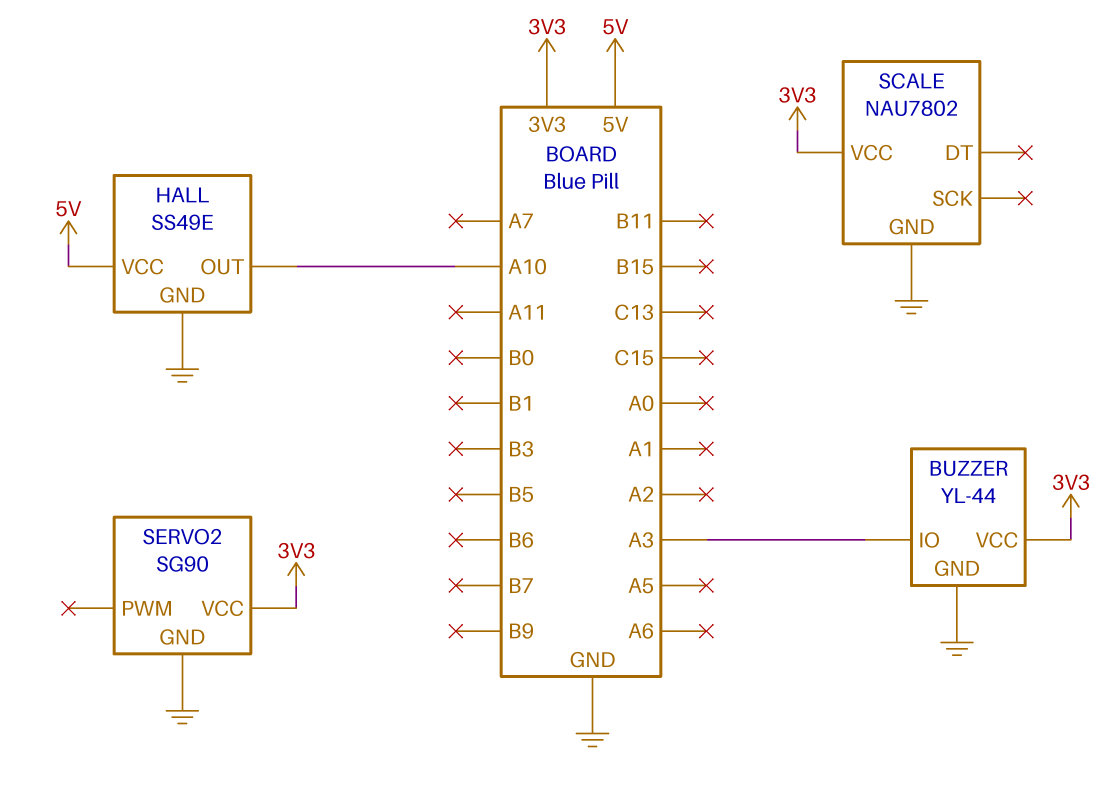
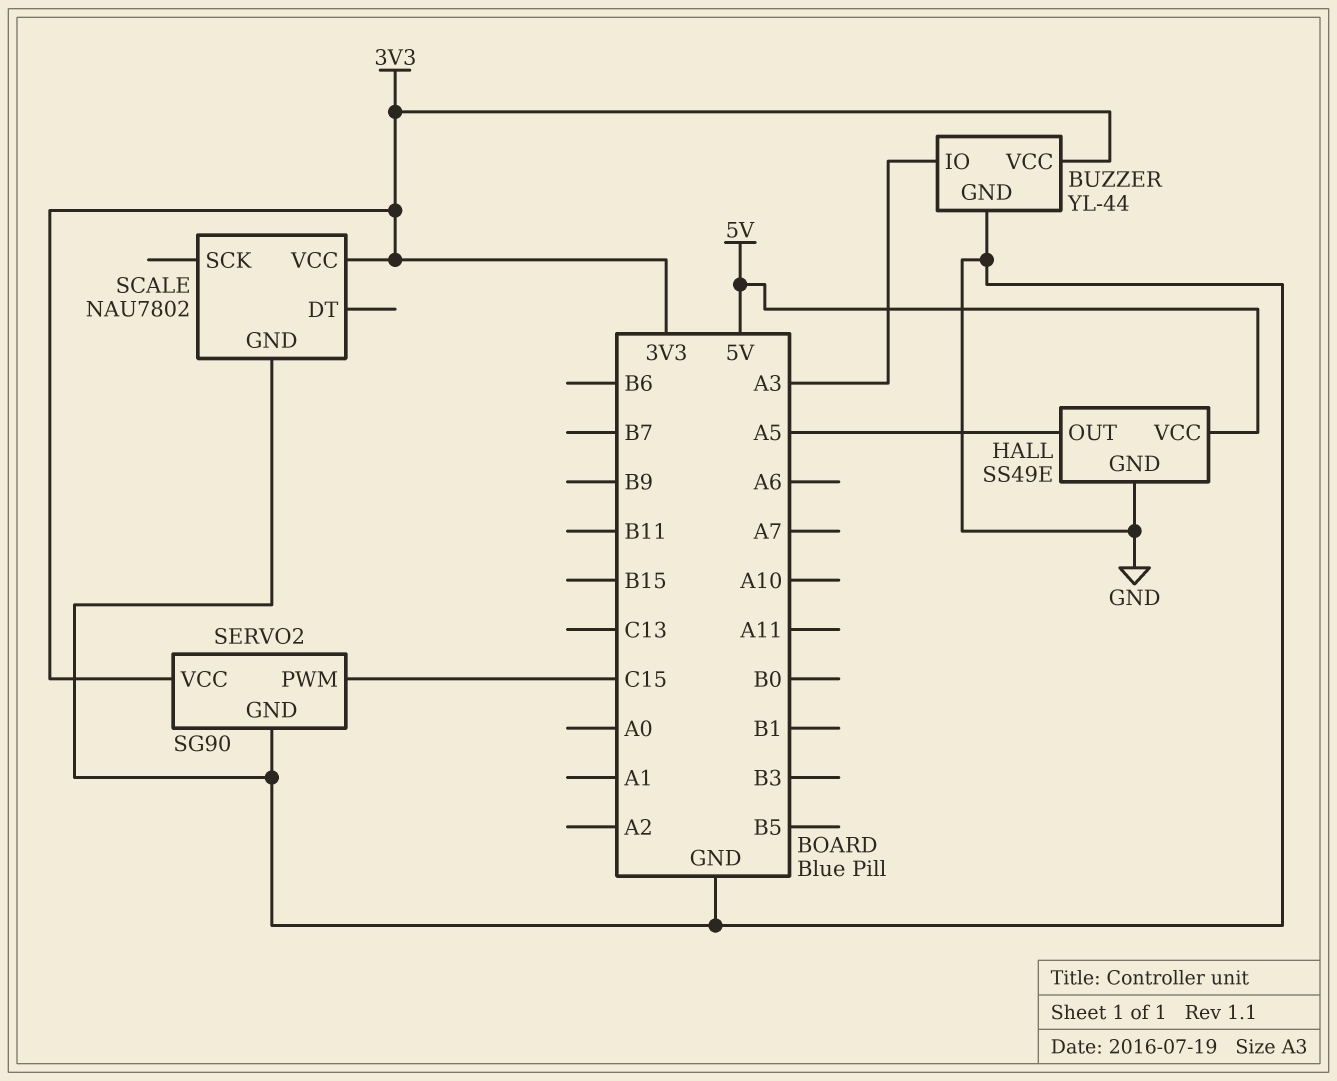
HALL pin OUT: A10 -> A5
SERVO2 pin PWM: none -> C15

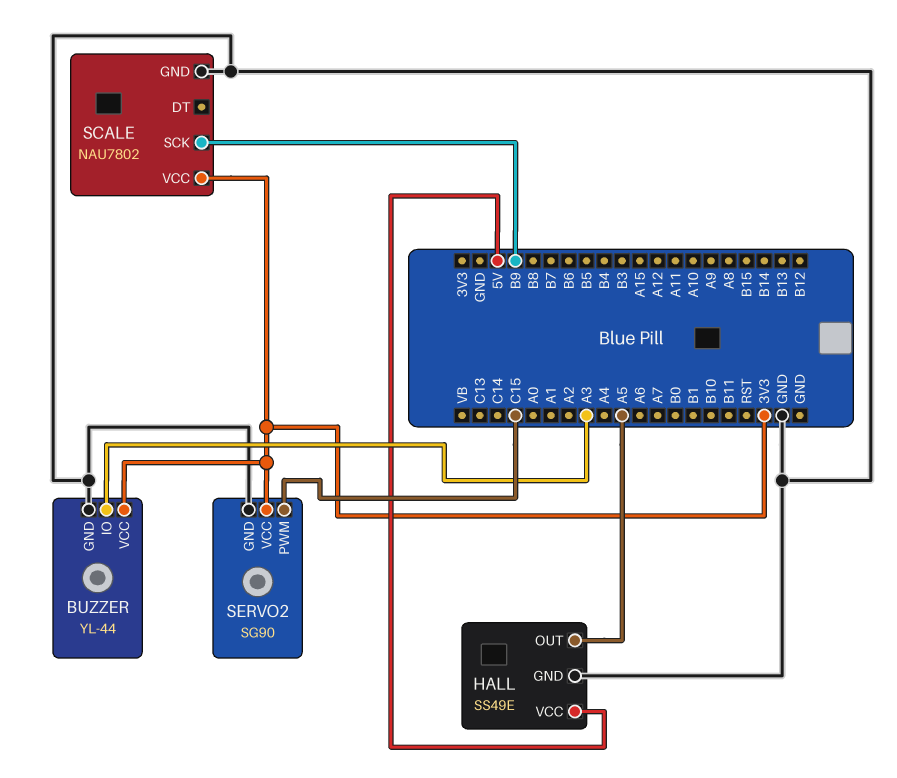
SCALE pin SCK: none -> B9

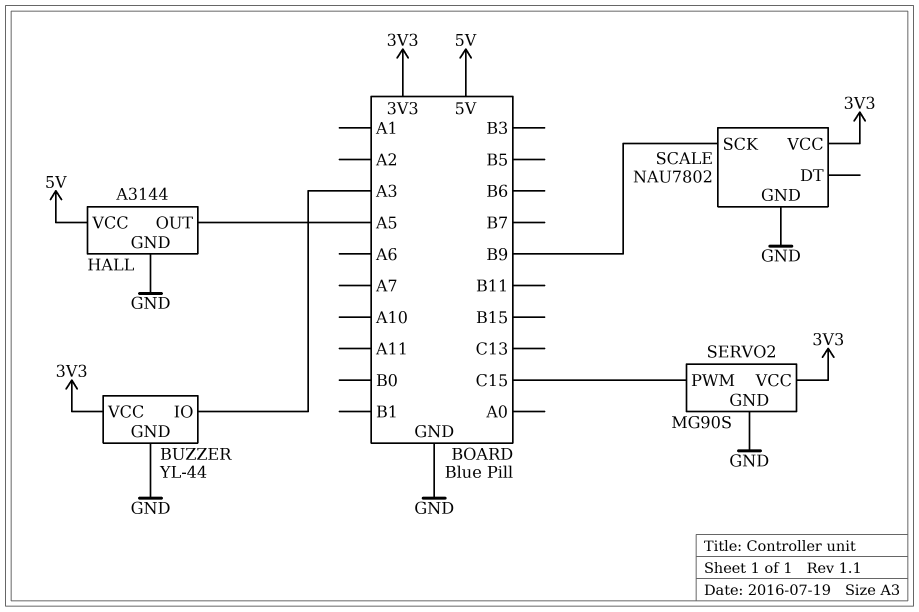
HALL: SS49E -> A3144
SERVO2: SG90 -> MG90S

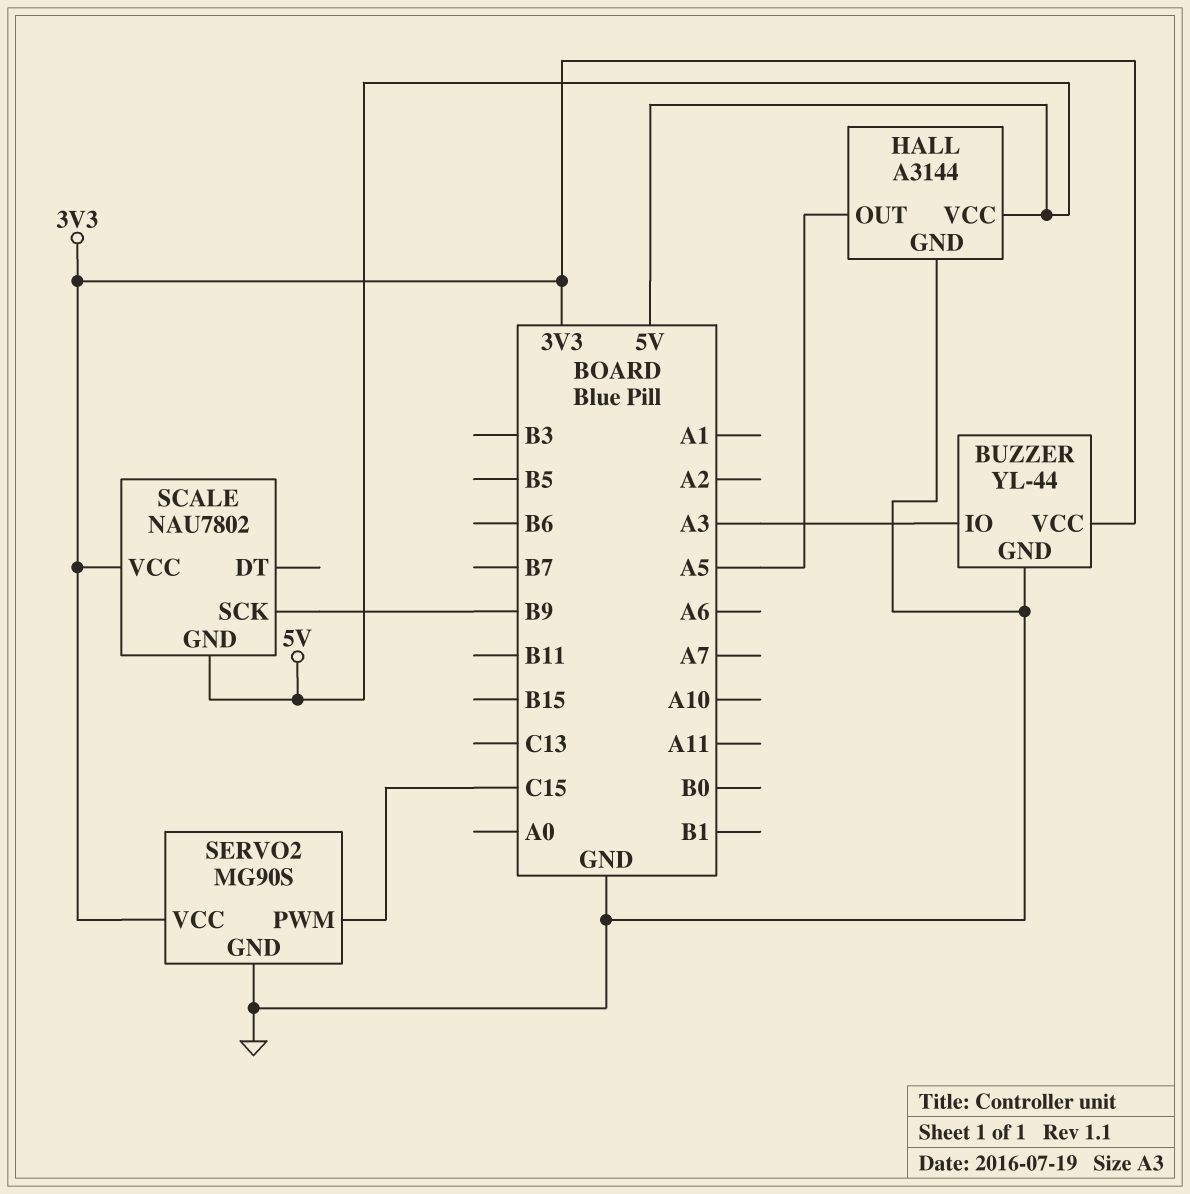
SCALE pin GND: GND -> 5V

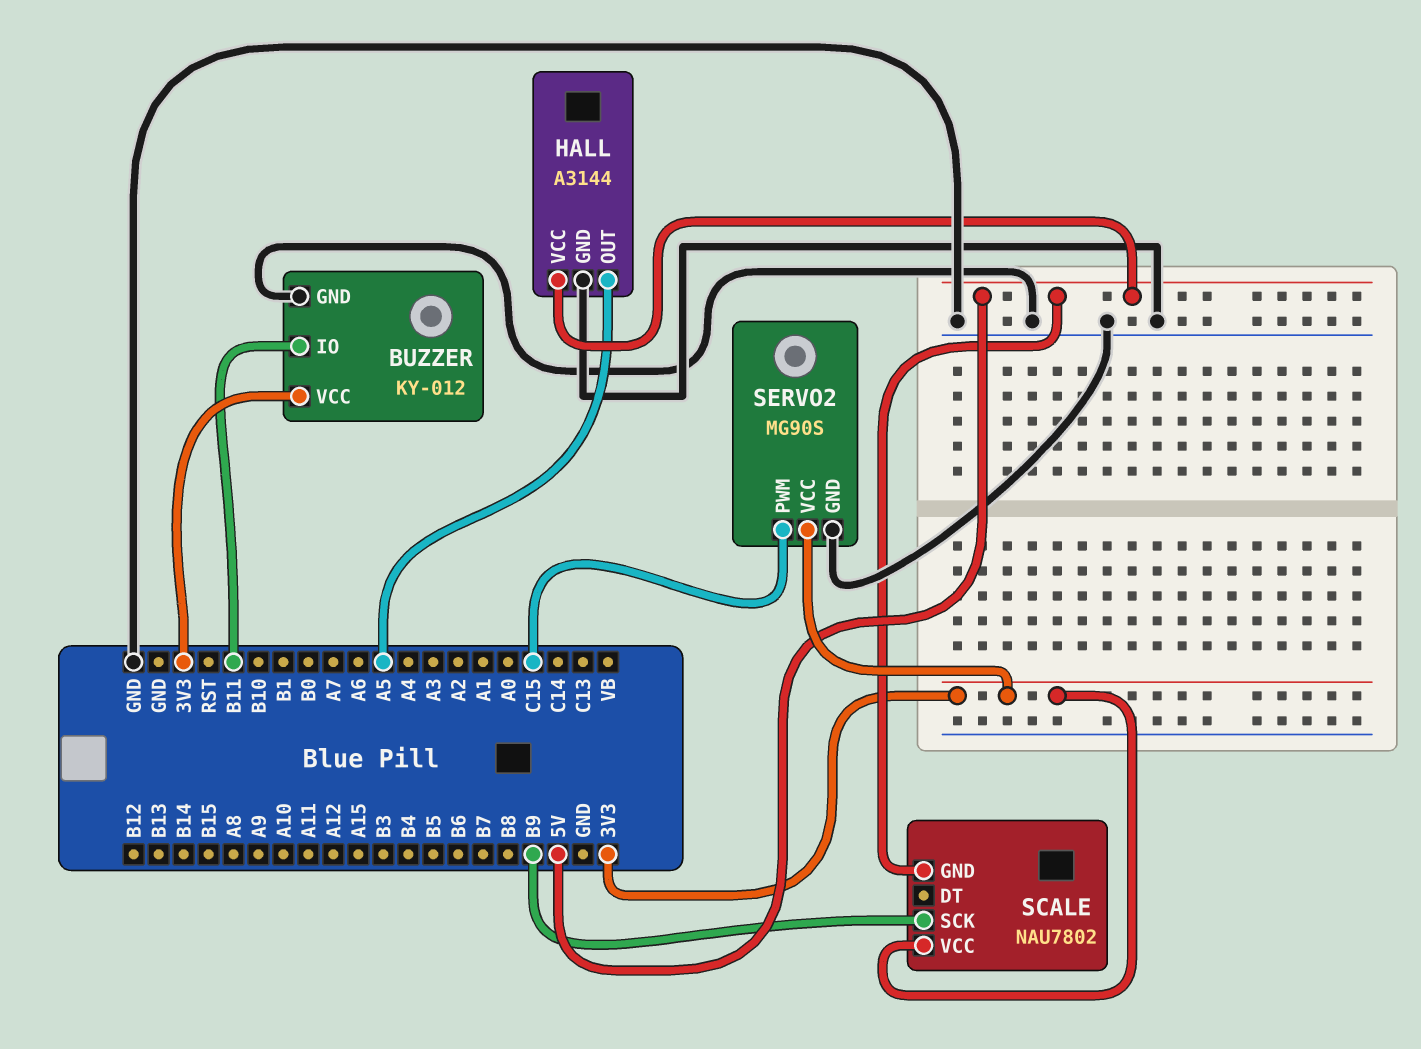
BUZZER: YL-44 -> KY-012
BUZZER pin IO: A3 -> B11

